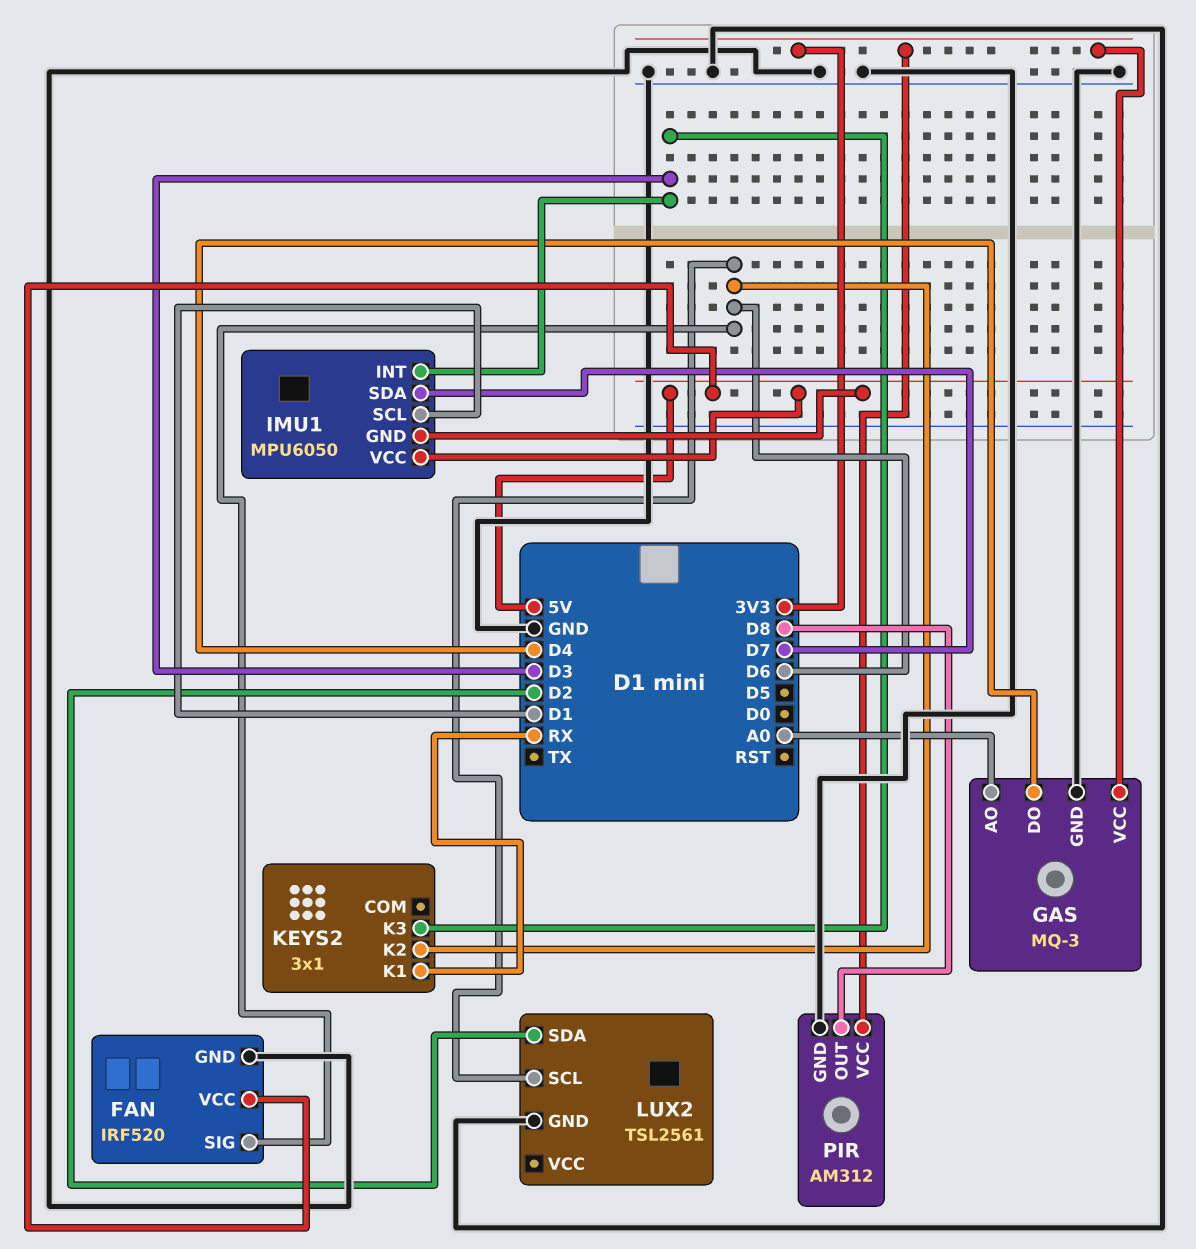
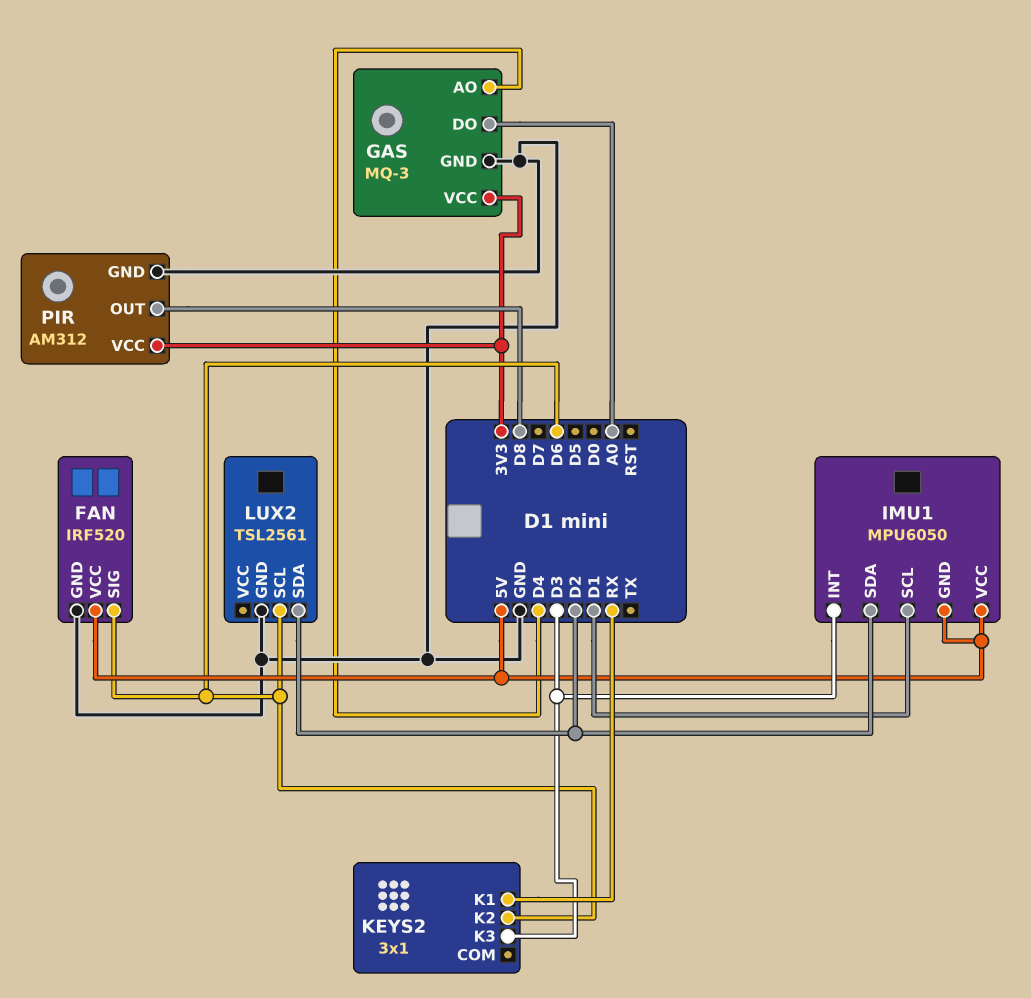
GAS pin AO: A0 -> D4
GAS pin DO: D4 -> A0
IMU1 pin SDA: D7 -> D2

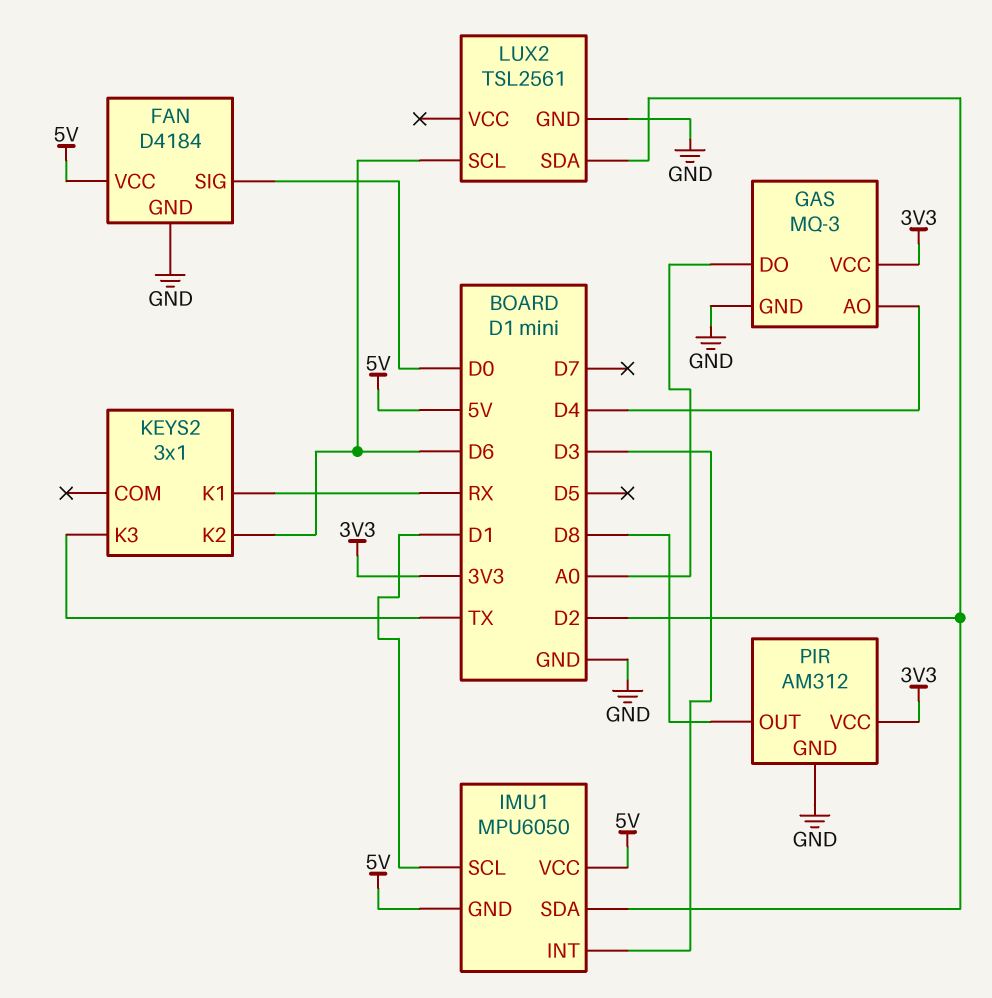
FAN: IRF520 -> D4184
FAN pin SIG: D6 -> D0
KEYS2 pin K3: D3 -> TX

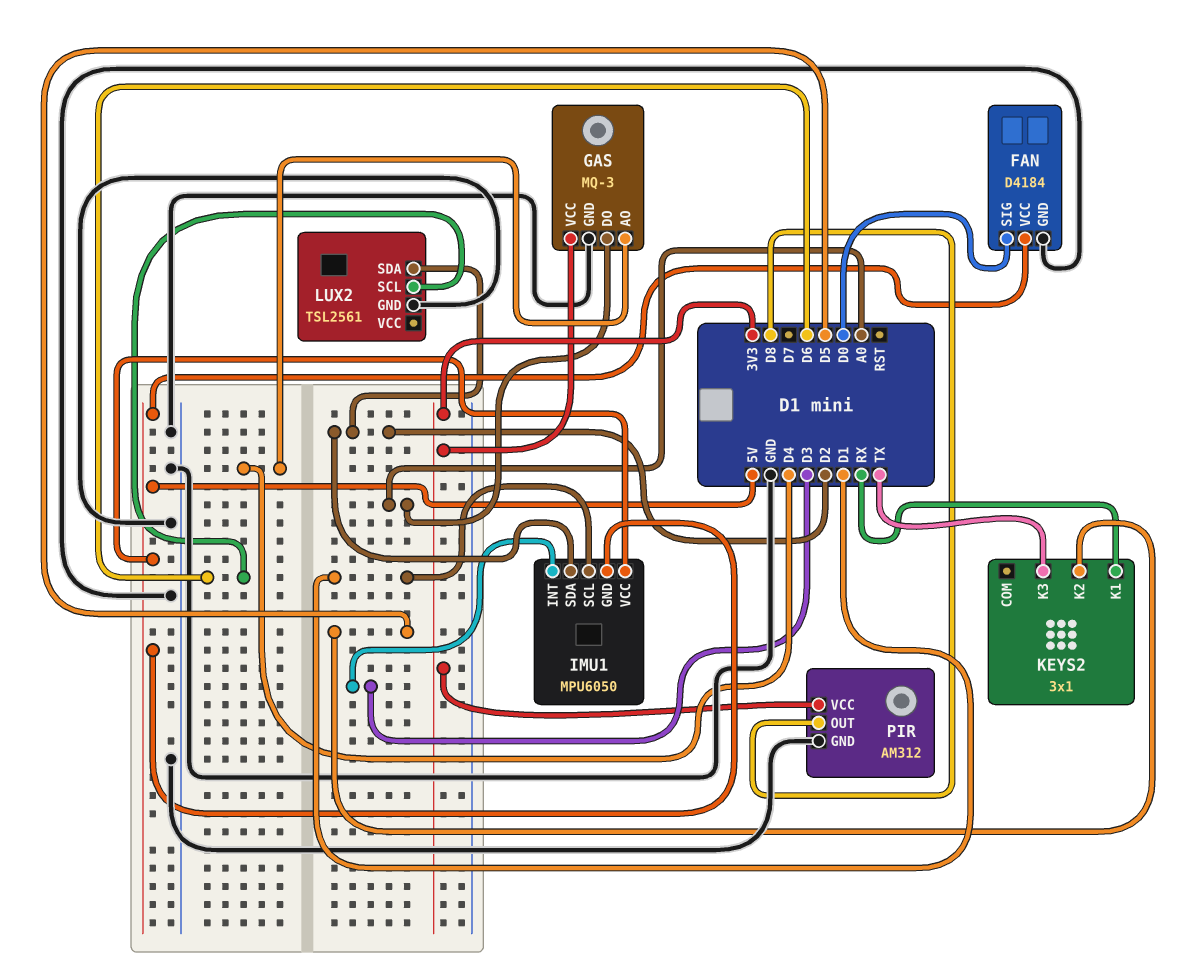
KEYS2 pin K2: D6 -> D5

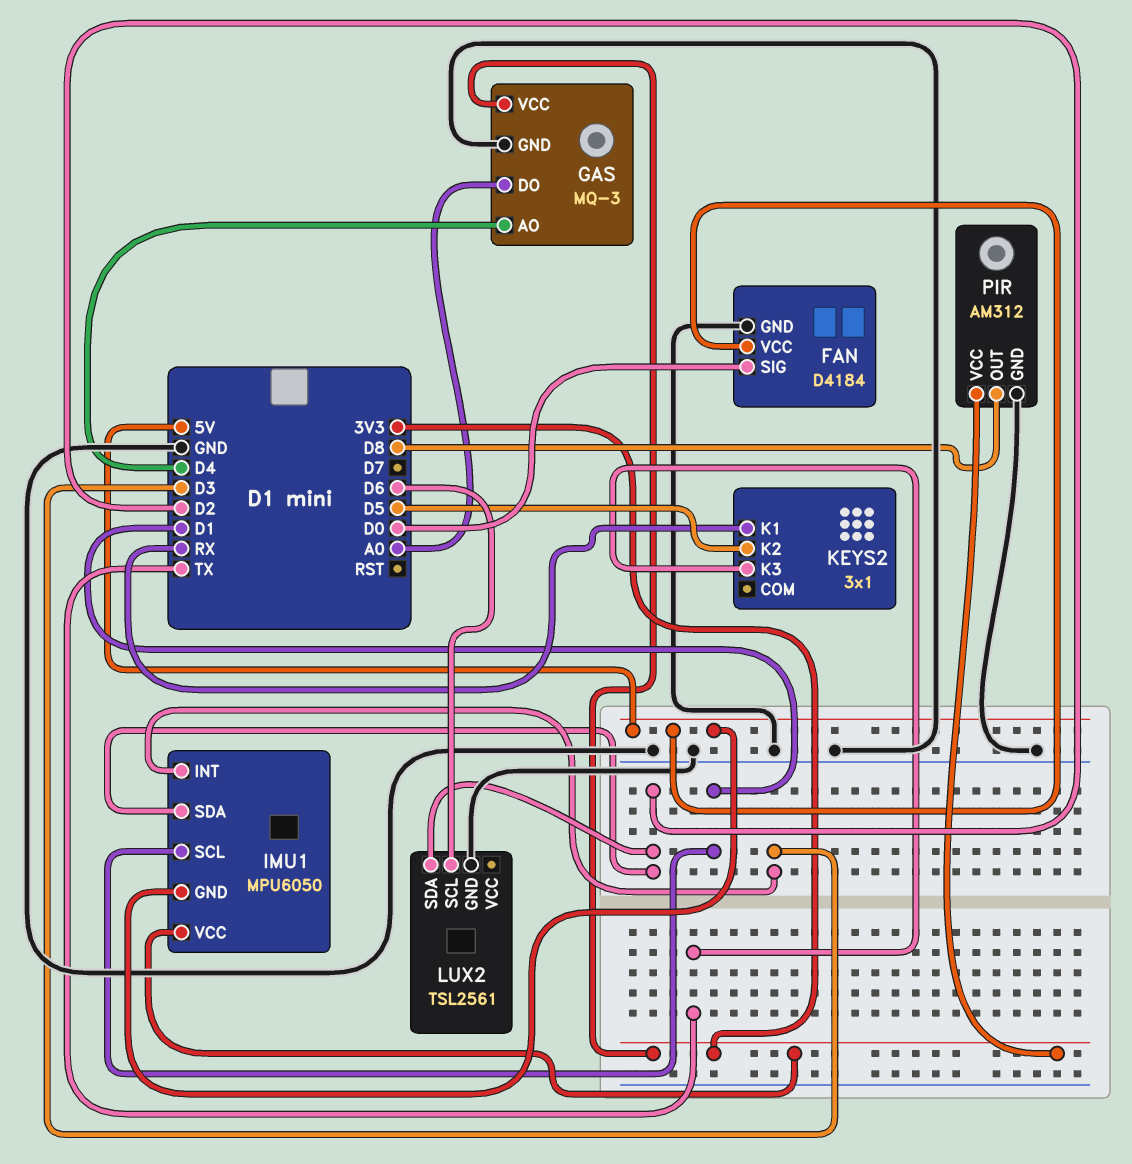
IMU1 pin VCC: 5V -> 3V3

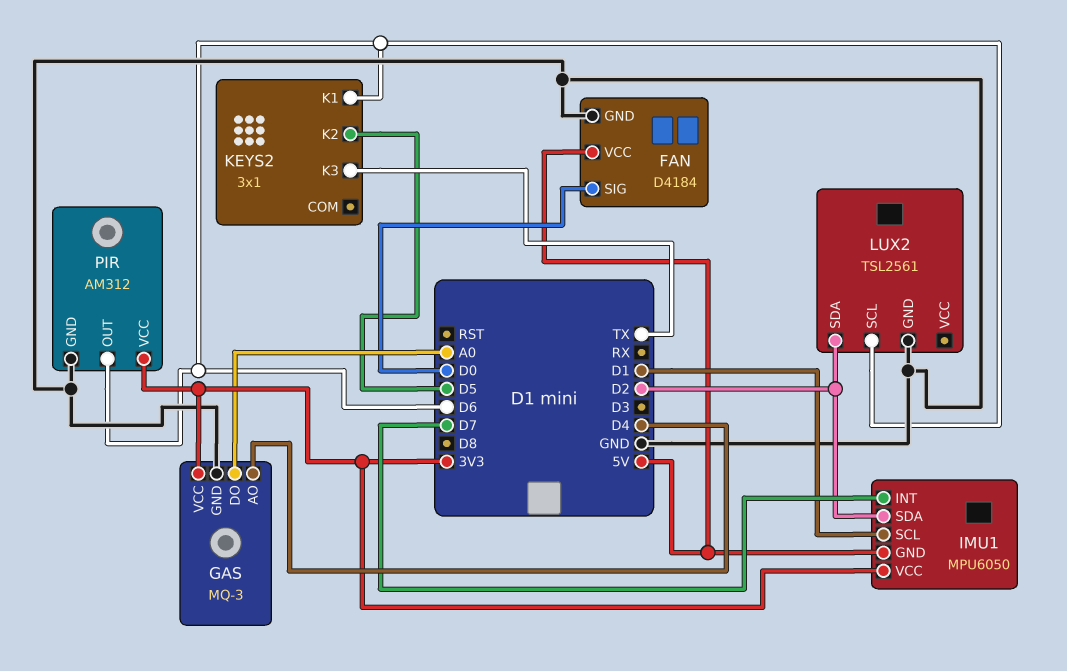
IMU1 pin INT: D3 -> D7
KEYS2 pin K1: RX -> D6
PIR pin OUT: D8 -> D6

